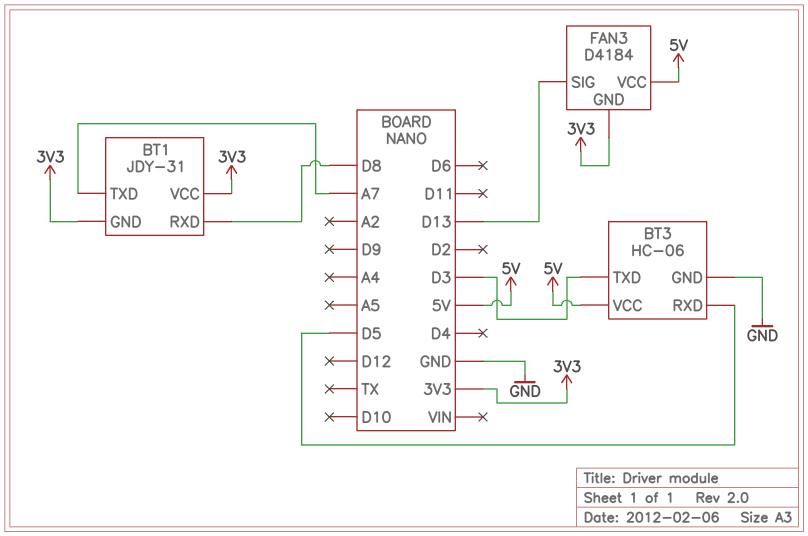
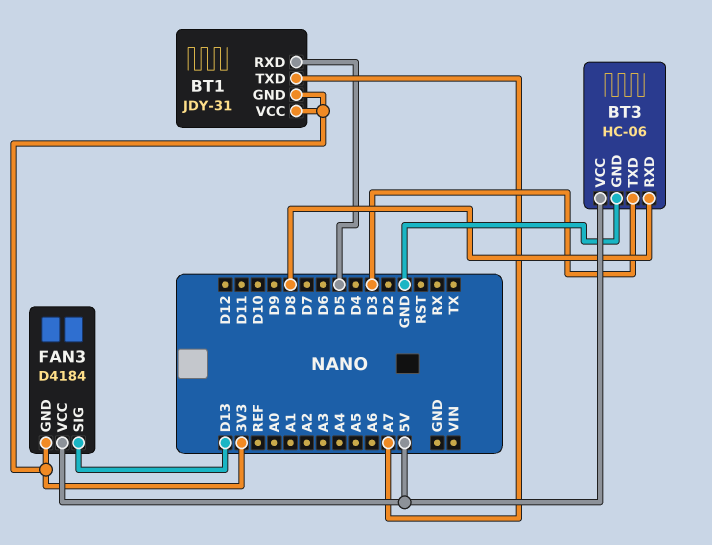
BT1 pin RXD: D8 -> D5
BT3 pin RXD: D5 -> D8

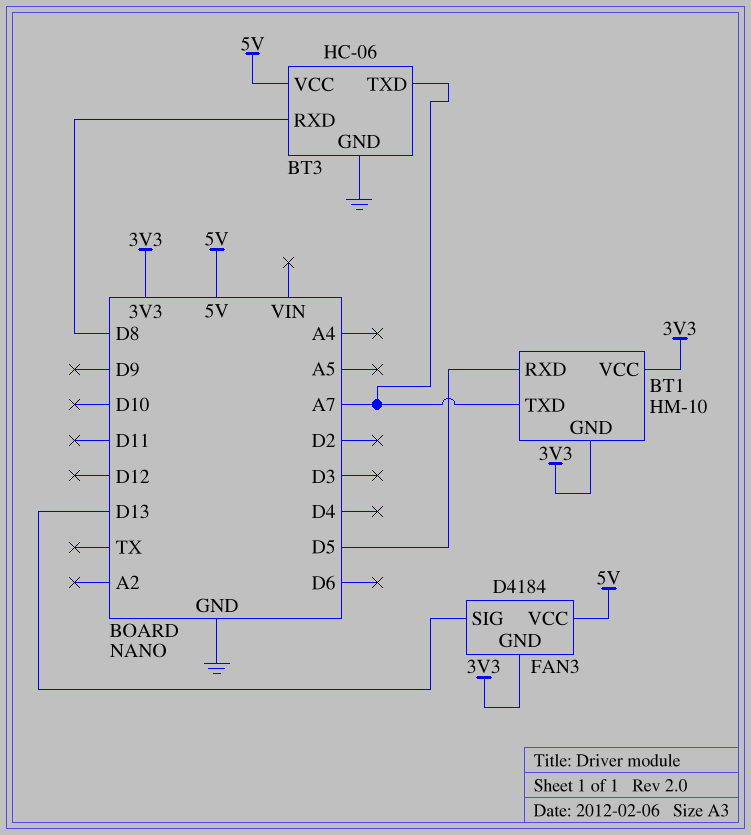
BT1: JDY-31 -> HM-10
BT3 pin TXD: D3 -> A7

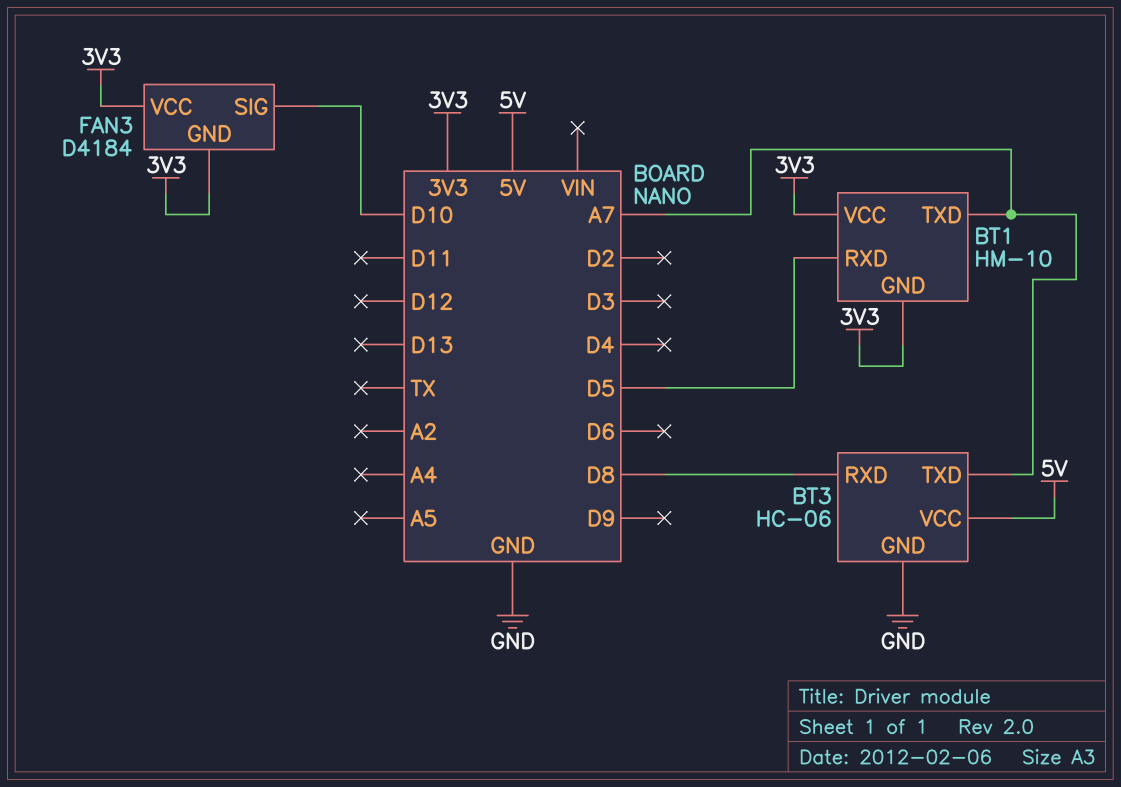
FAN3 pin SIG: D13 -> D10
FAN3 pin VCC: 5V -> 3V3

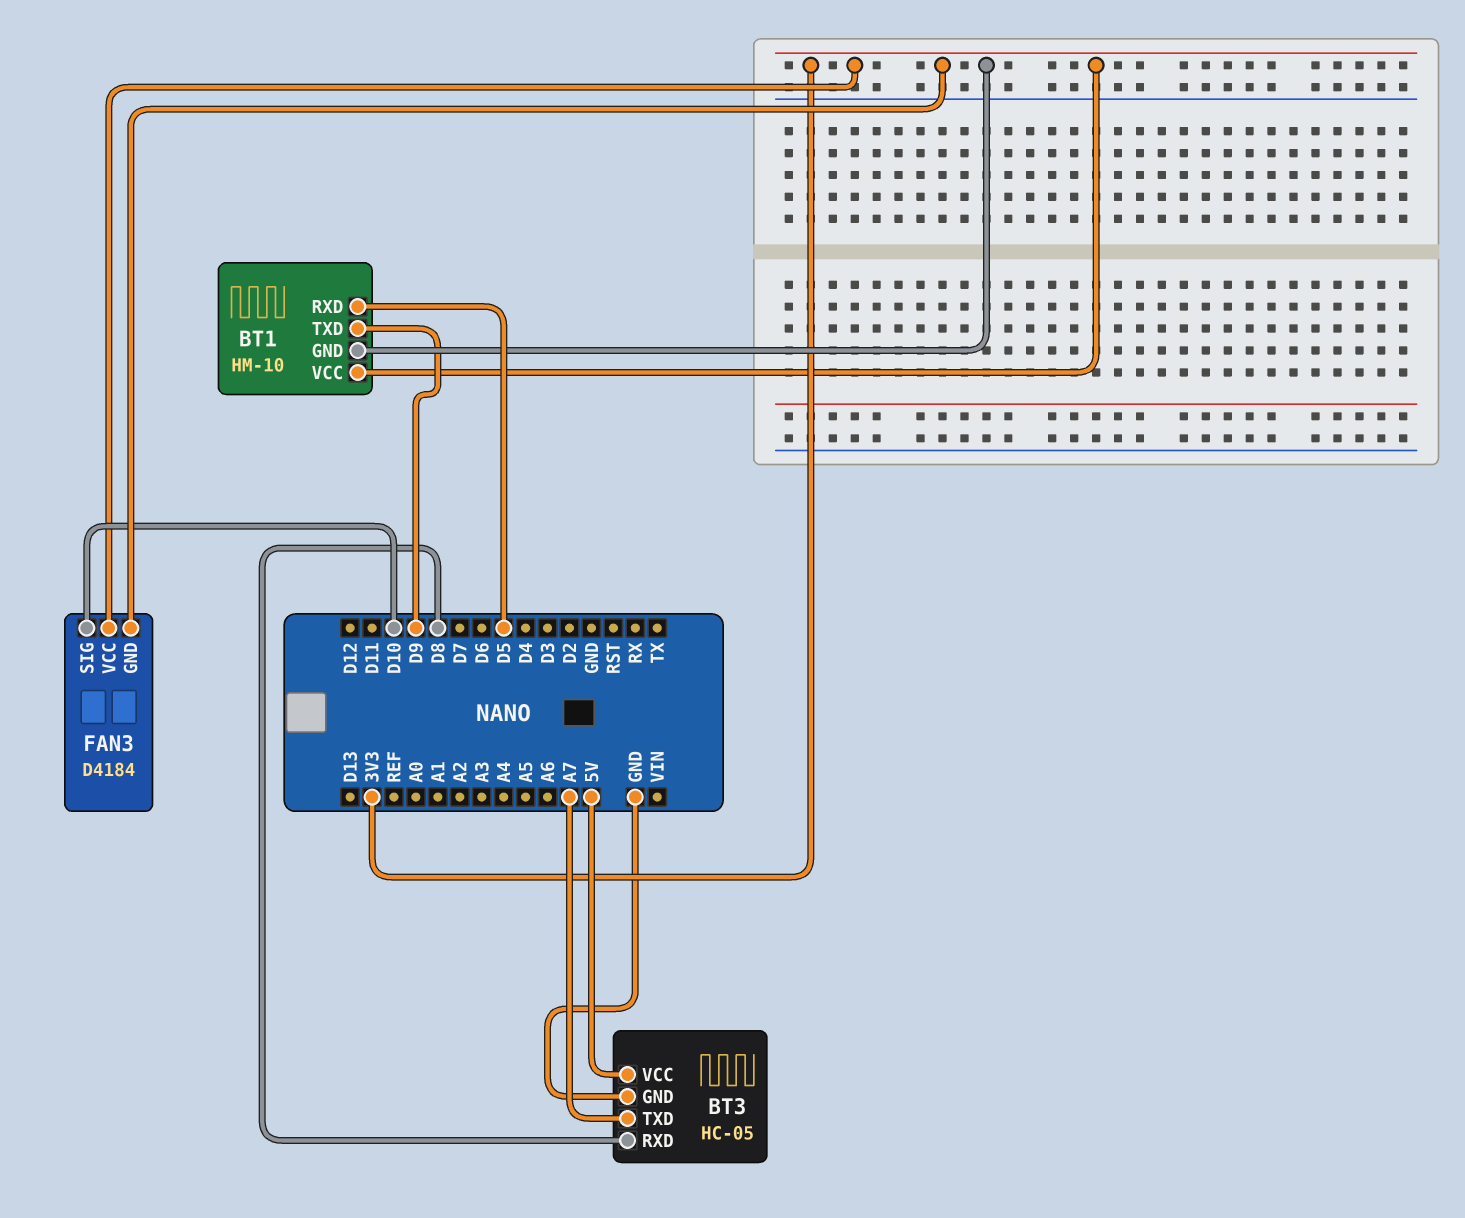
BT1 pin TXD: A7 -> D9
BT3: HC-06 -> HC-05

